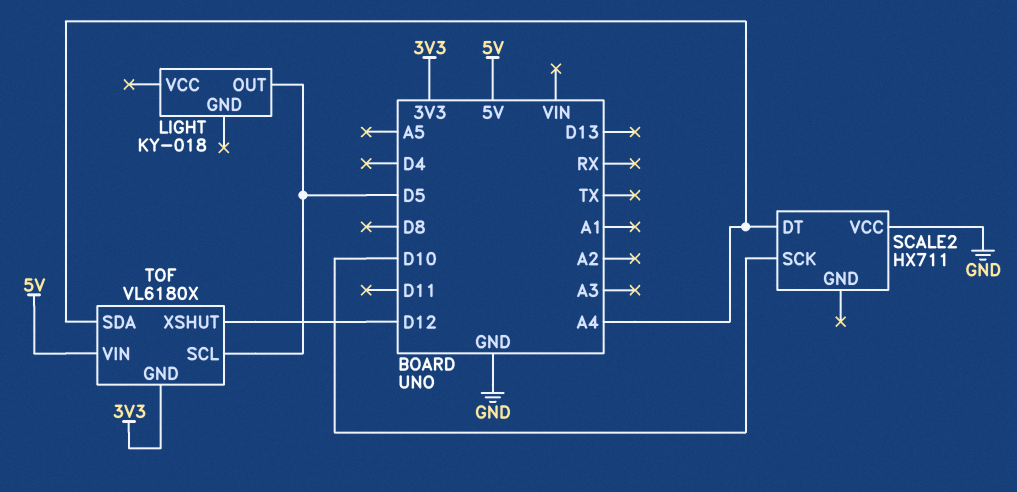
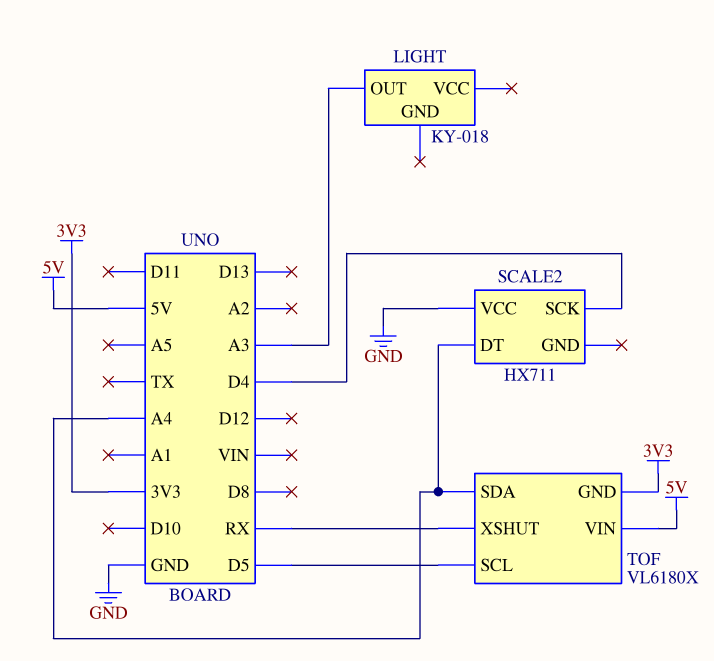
LIGHT pin OUT: D5 -> A3
SCALE2 pin SCK: D10 -> D4
TOF pin XSHUT: D12 -> RX

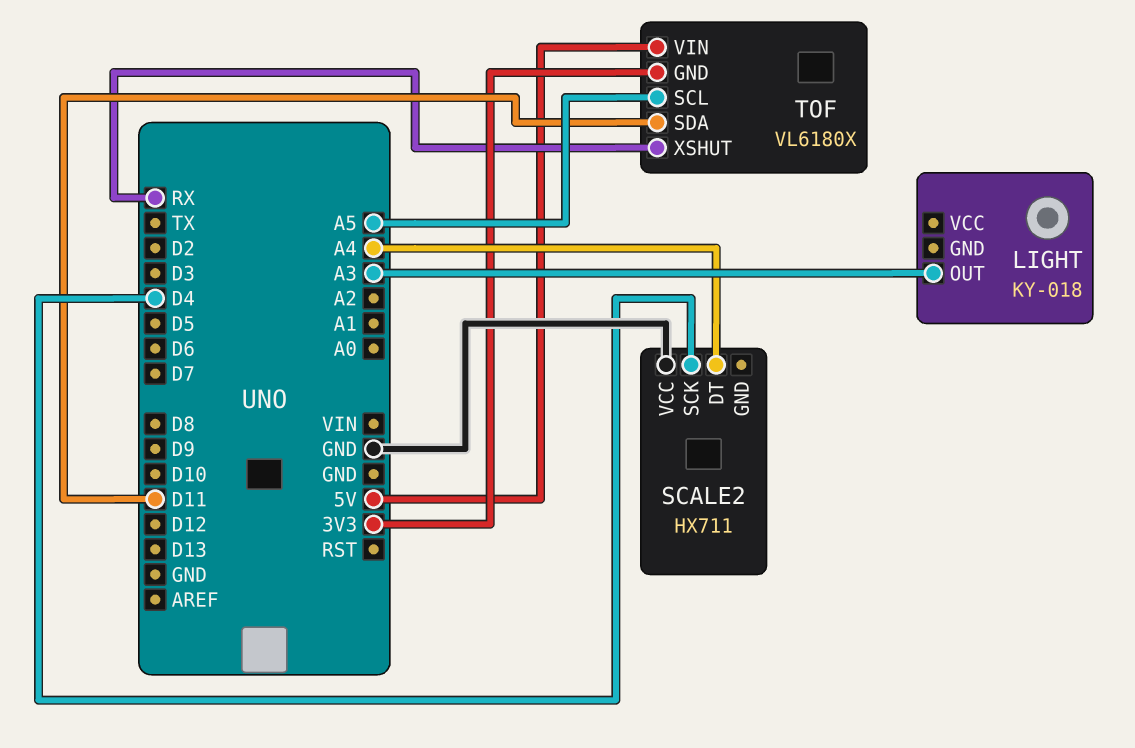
TOF pin SCL: D5 -> A5
TOF pin SDA: A4 -> D11

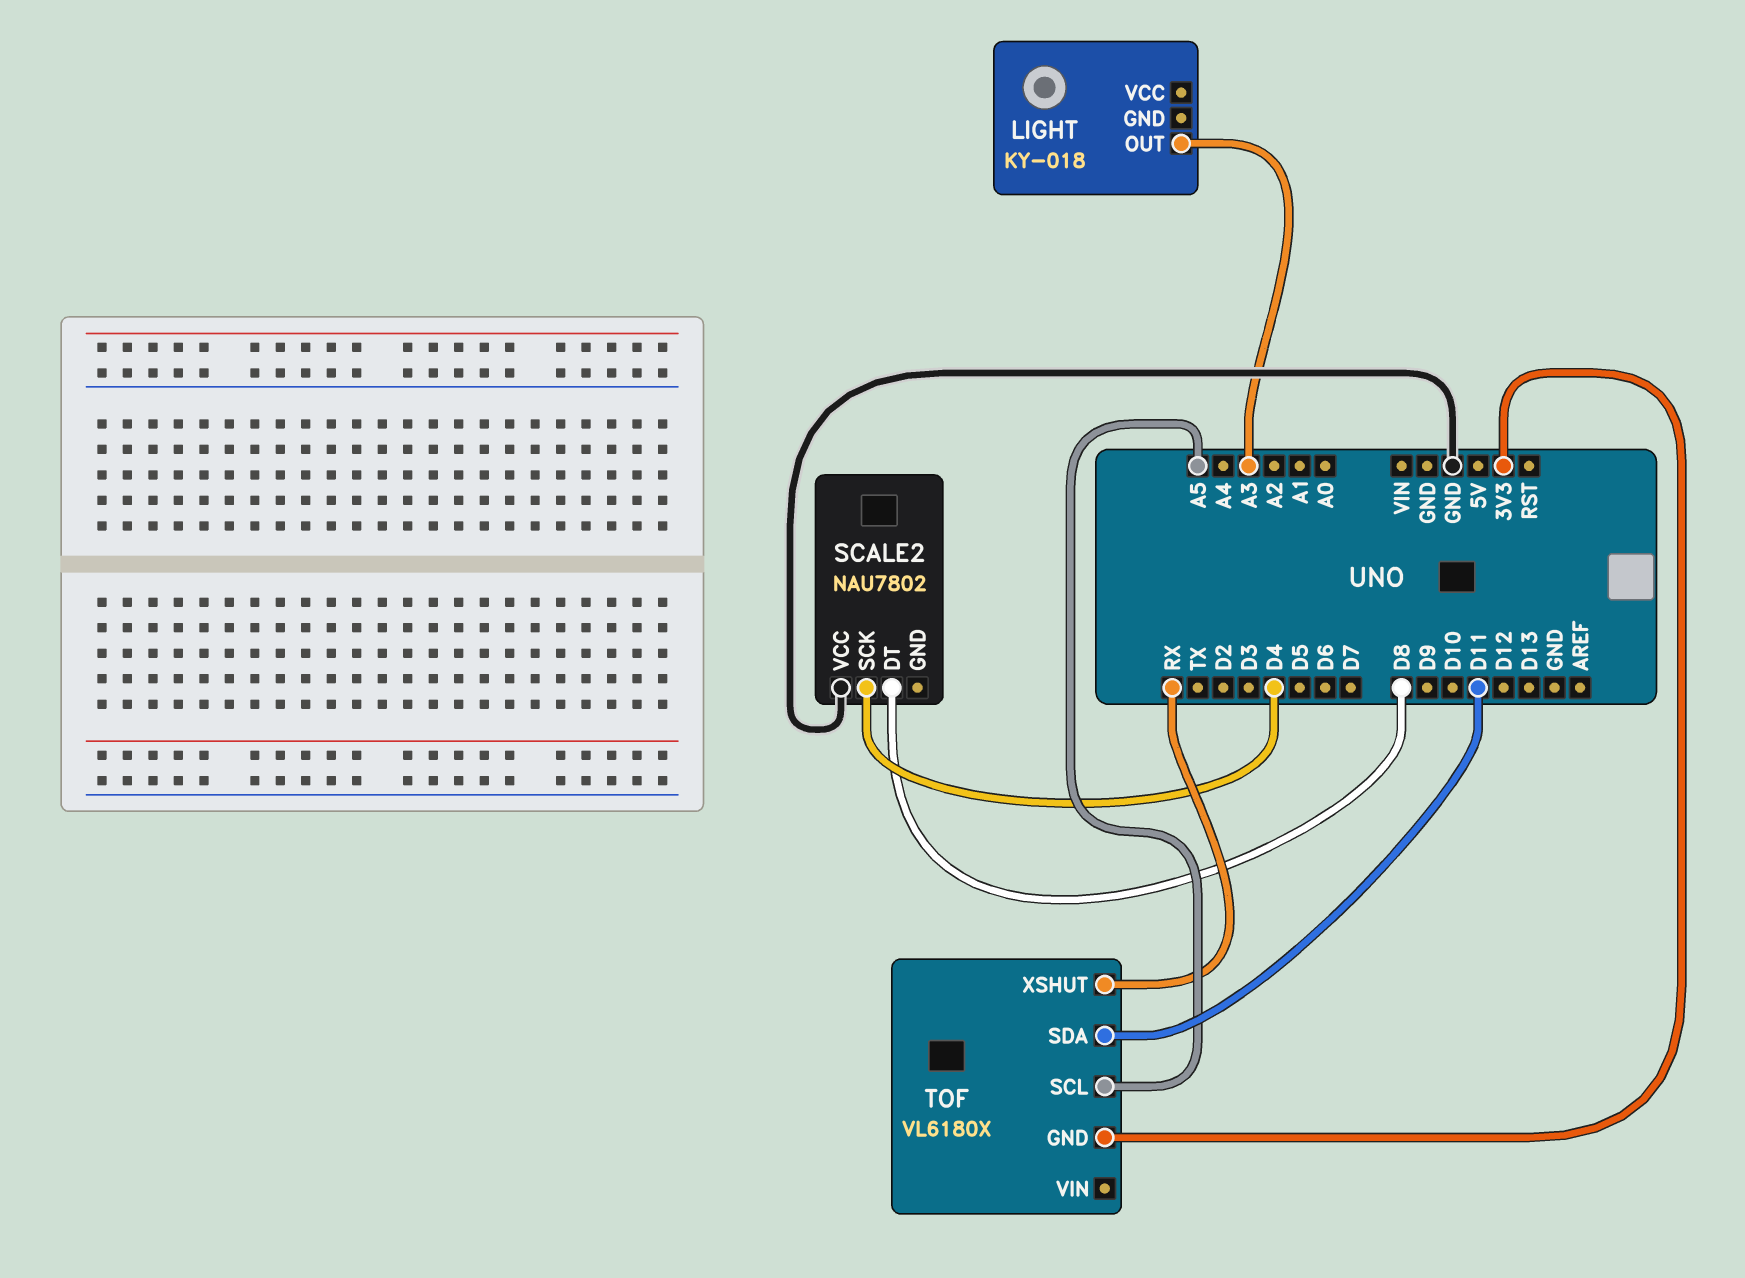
SCALE2: HX711 -> NAU7802
SCALE2 pin DT: A4 -> D8
TOF pin VIN: 5V -> none

